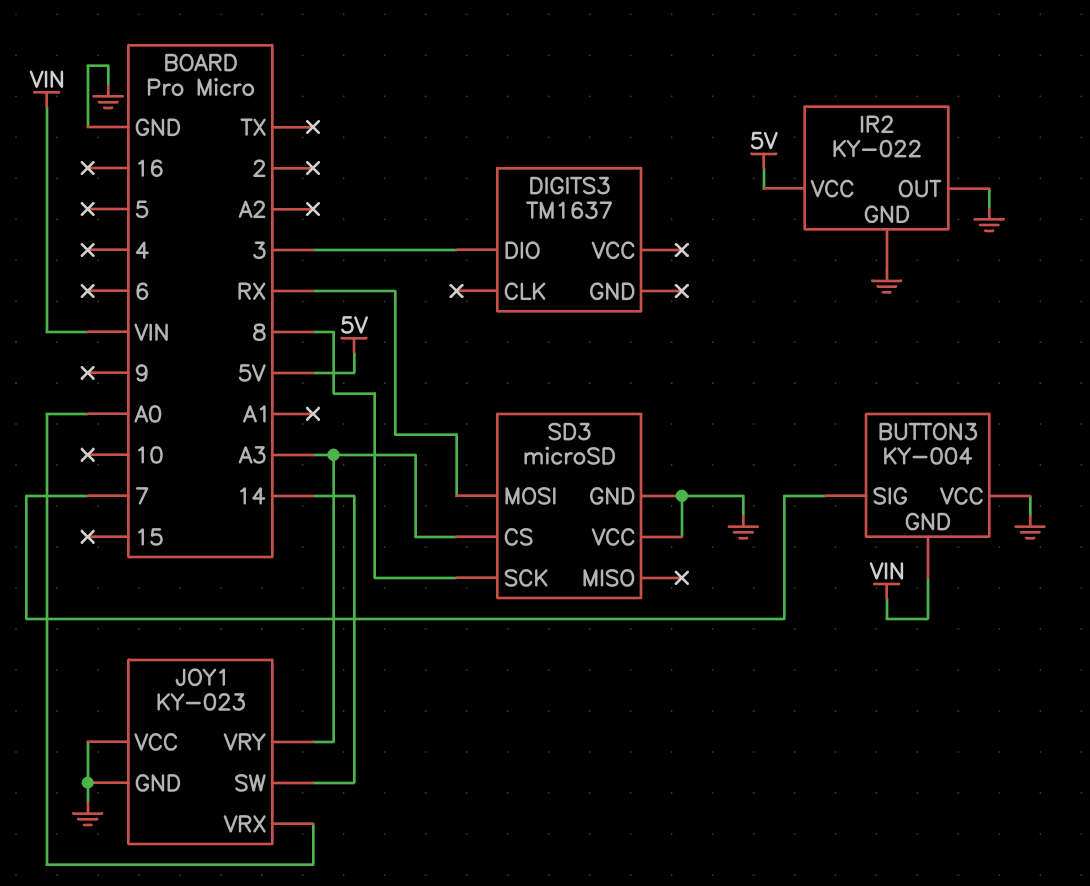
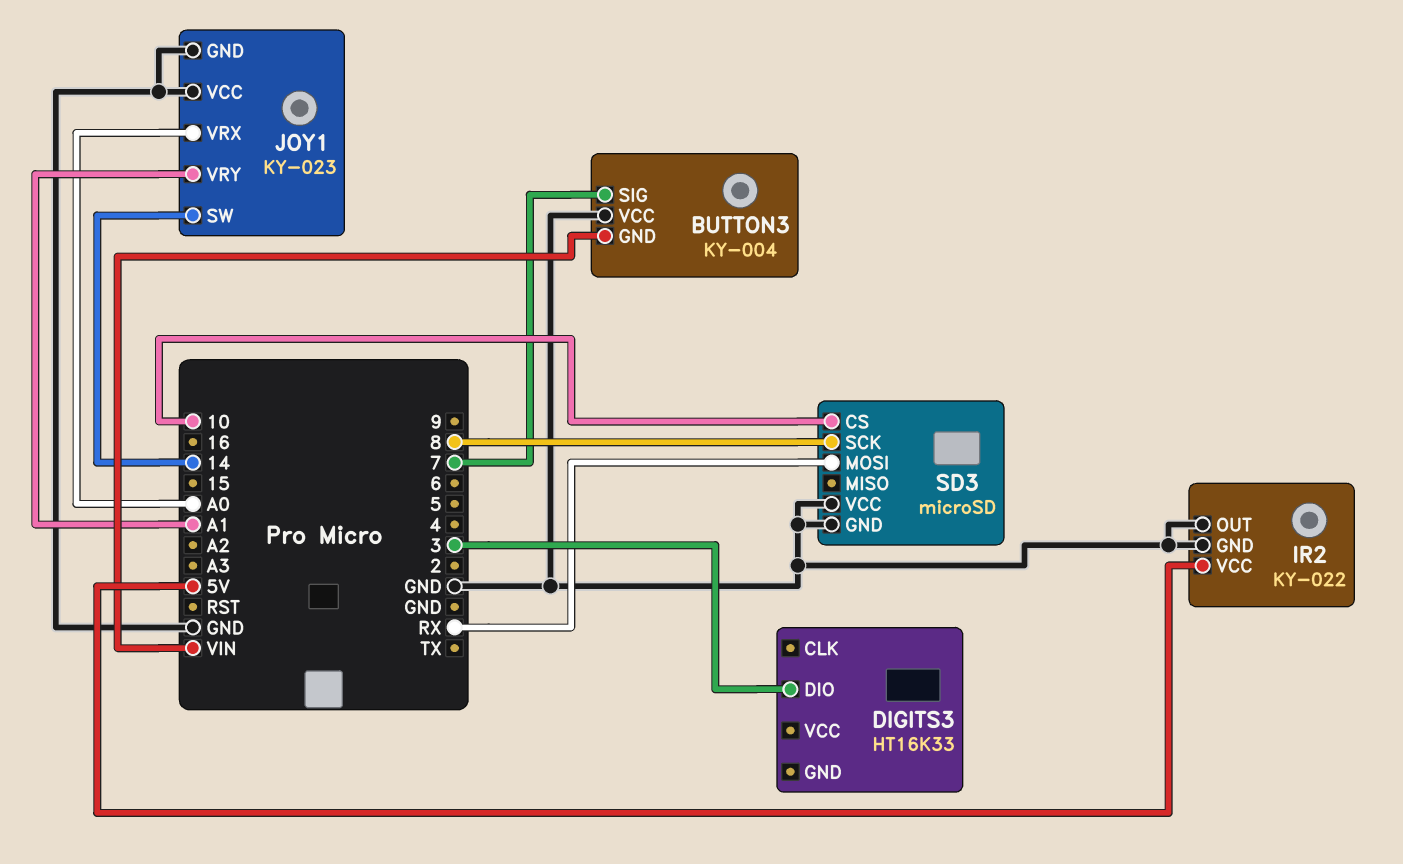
DIGITS3: TM1637 -> HT16K33
JOY1 pin VRY: A3 -> A1
SD3 pin CS: A3 -> 10

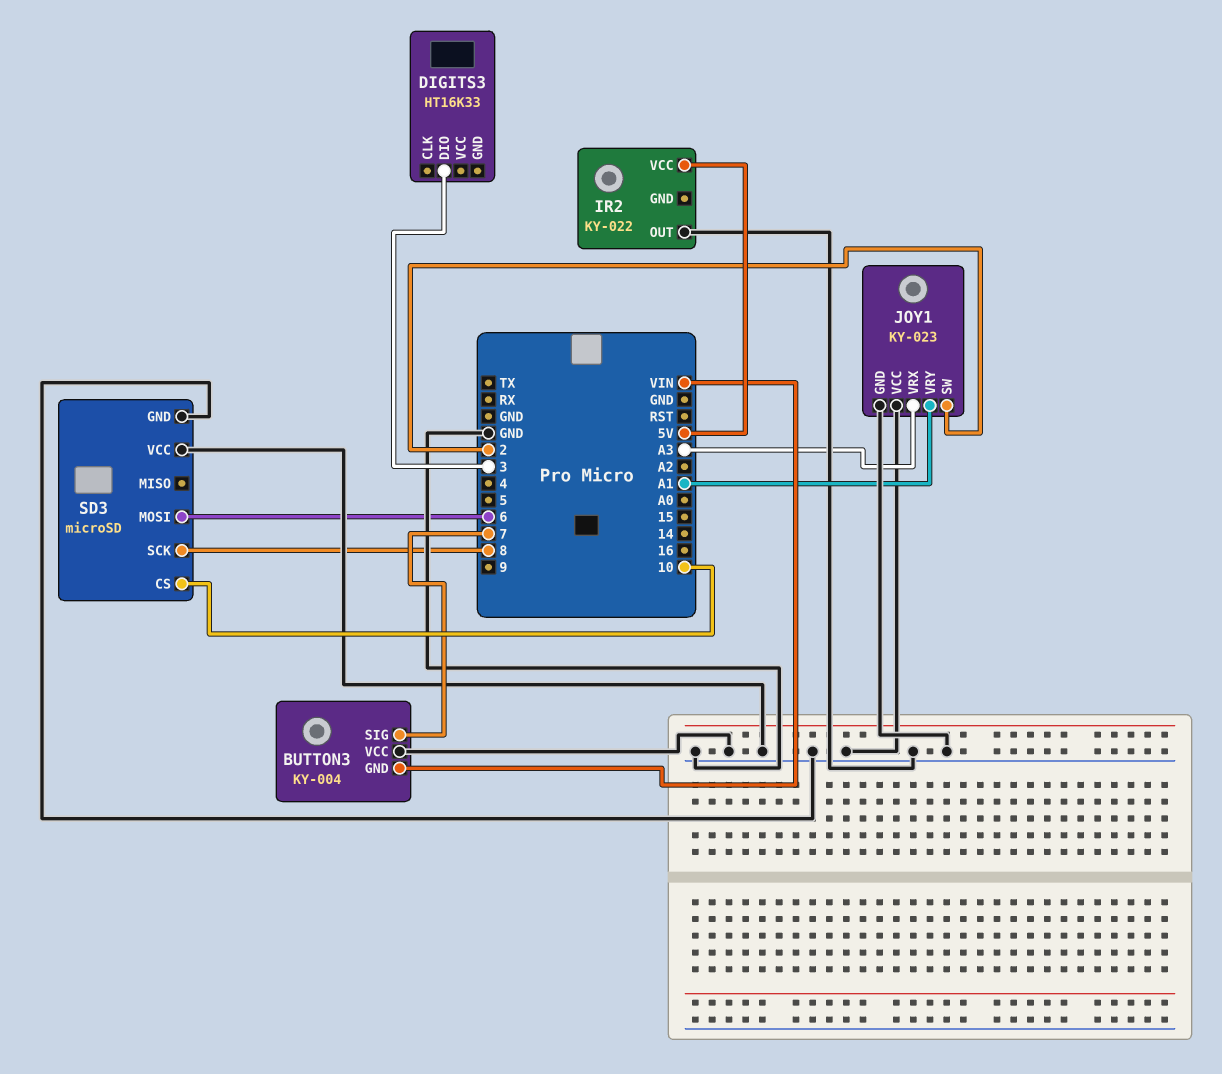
IR2 pin GND: GND -> none
JOY1 pin SW: 14 -> 2
JOY1 pin VRX: A0 -> A3
SD3 pin MOSI: RX -> 6

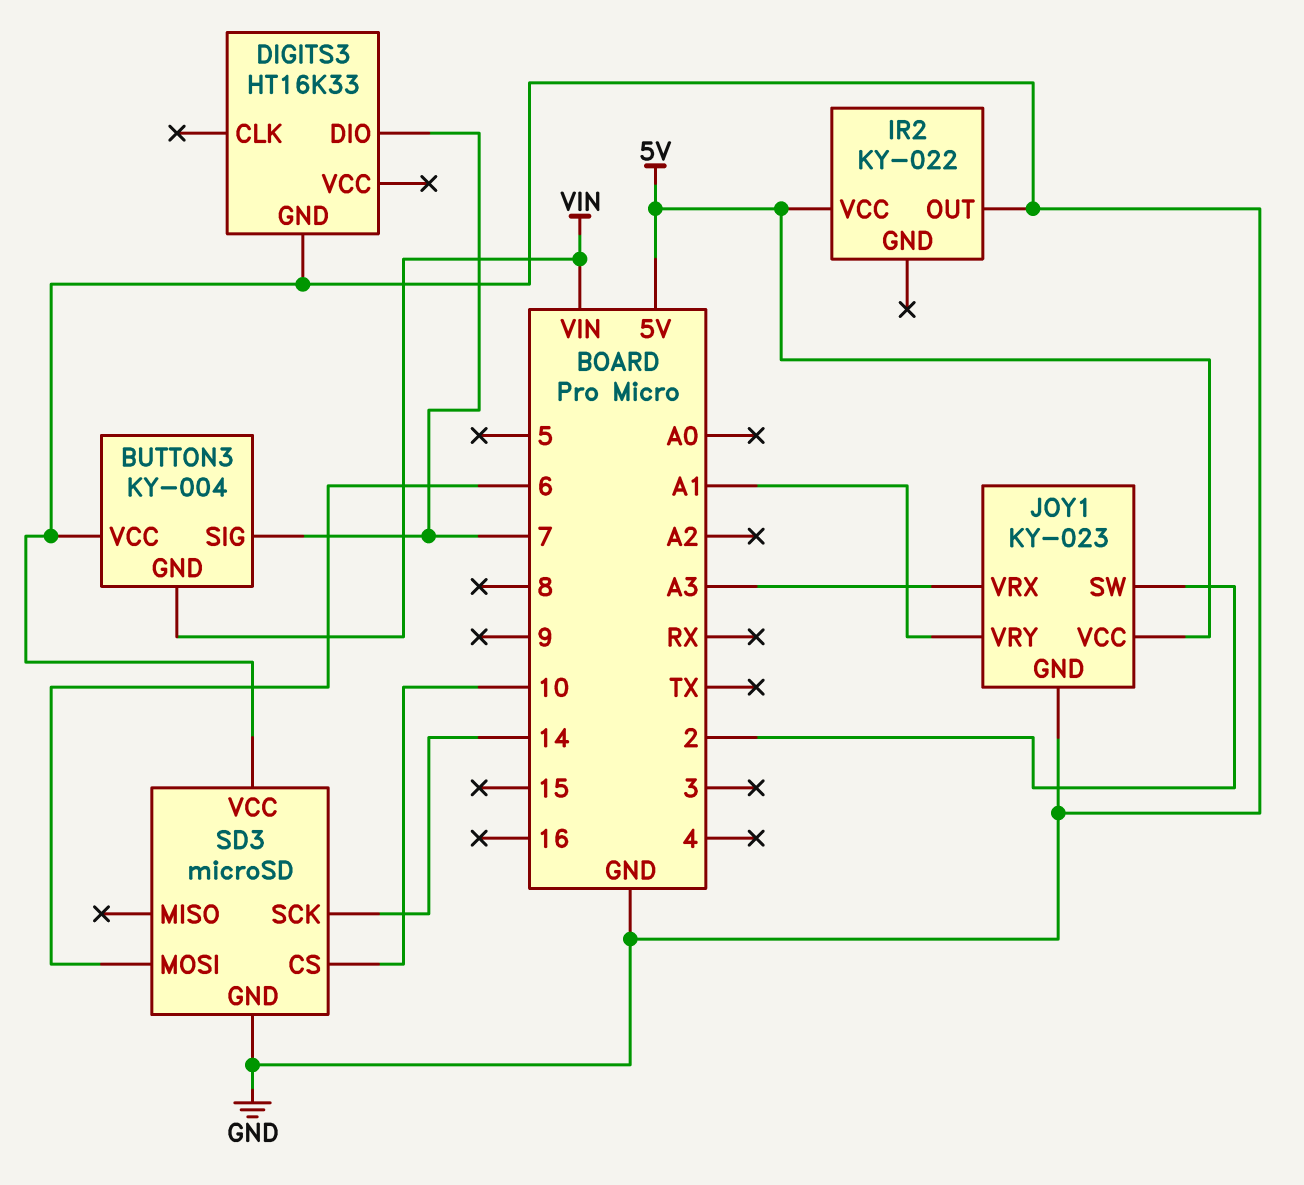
DIGITS3 pin DIO: 3 -> 7
DIGITS3 pin GND: none -> GND
JOY1 pin VCC: GND -> 5V
SD3 pin SCK: 8 -> 14

